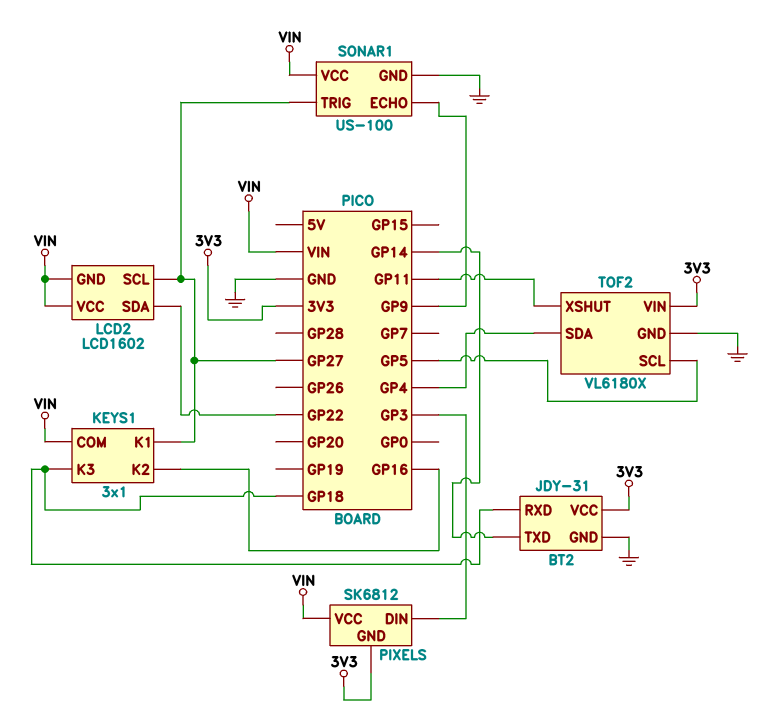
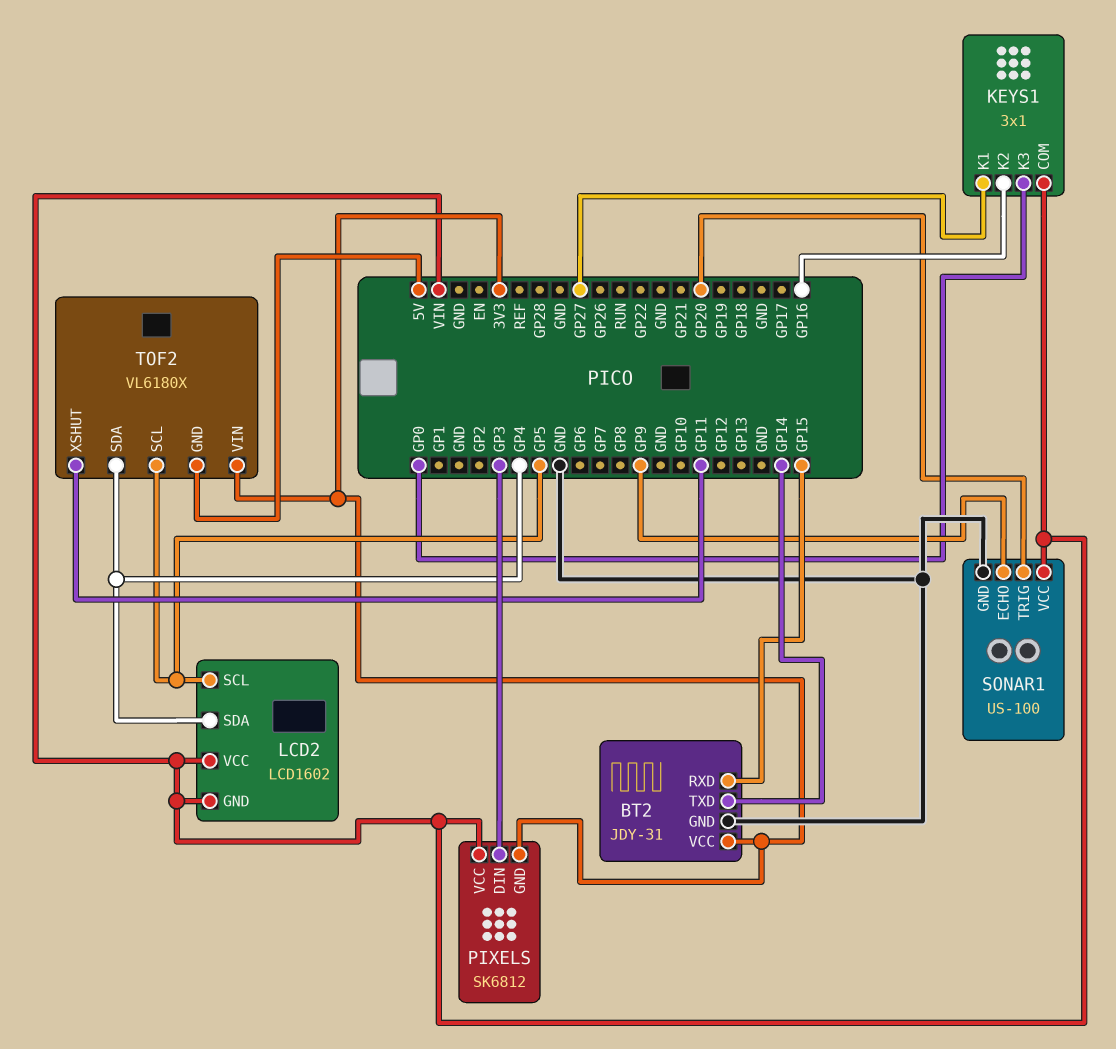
BT2 pin RXD: GP18 -> GP15
KEYS1 pin K3: GP18 -> GP0
LCD2 pin SCL: GP27 -> GP5
LCD2 pin SDA: GP22 -> GP4
SONAR1 pin TRIG: GP27 -> GP20
TOF2 pin GND: GND -> 5V

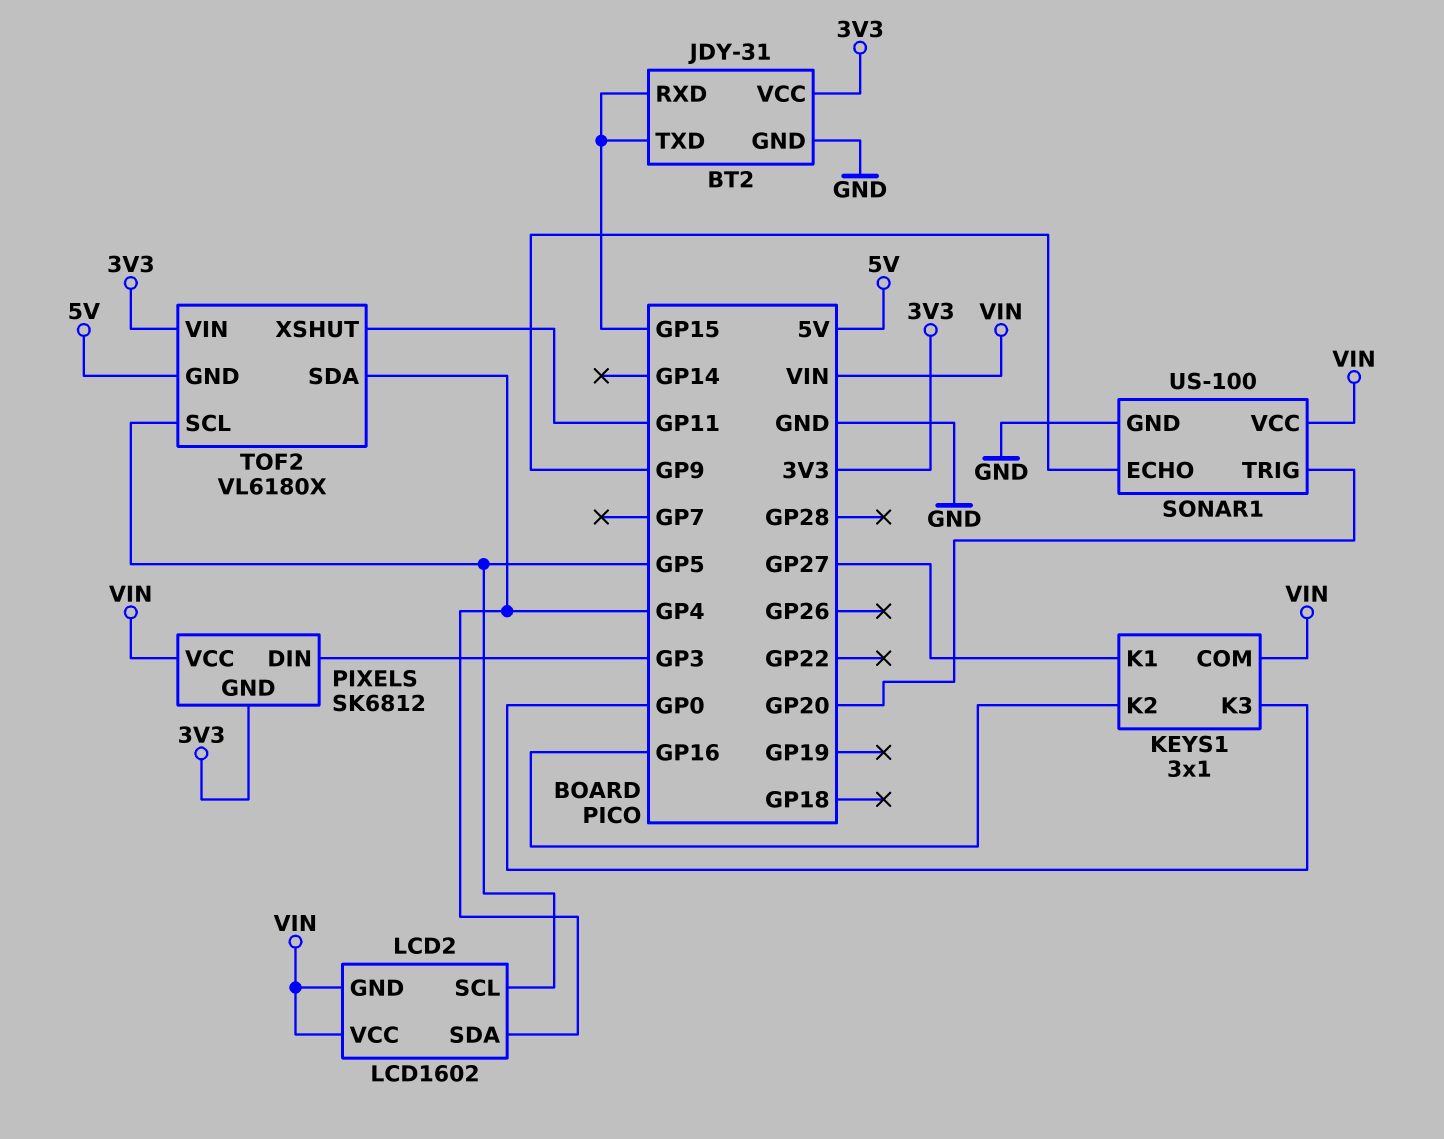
BT2 pin TXD: GP14 -> GP15

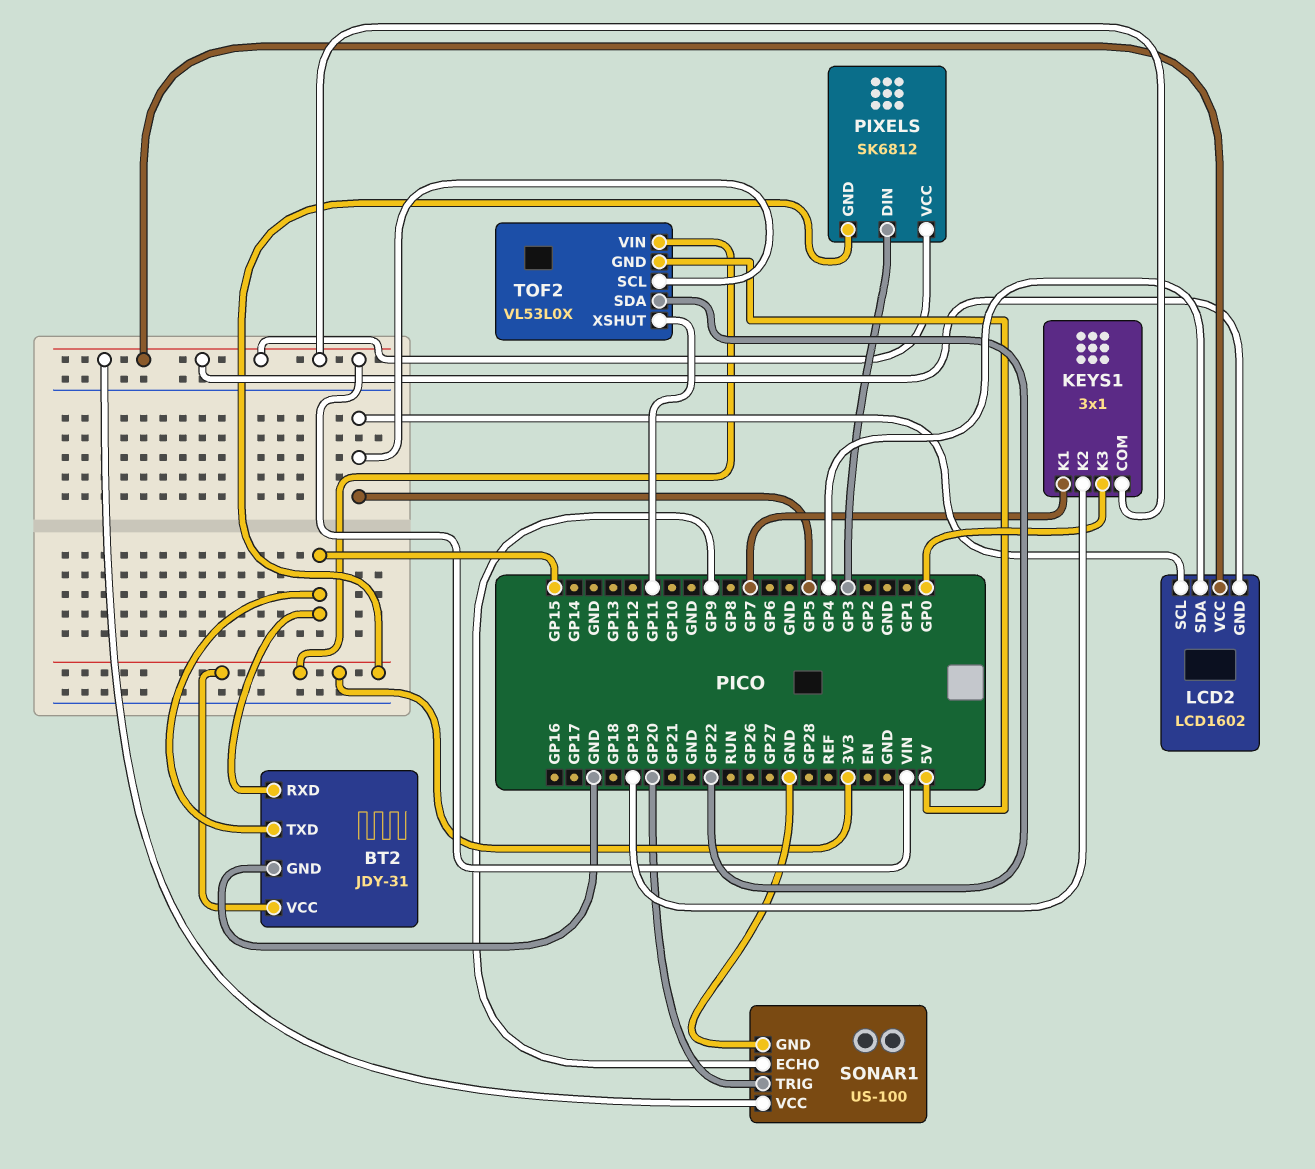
KEYS1 pin K1: GP27 -> GP7
KEYS1 pin K2: GP16 -> GP19
TOF2: VL6180X -> VL53L0X
TOF2 pin SDA: GP4 -> GP22

